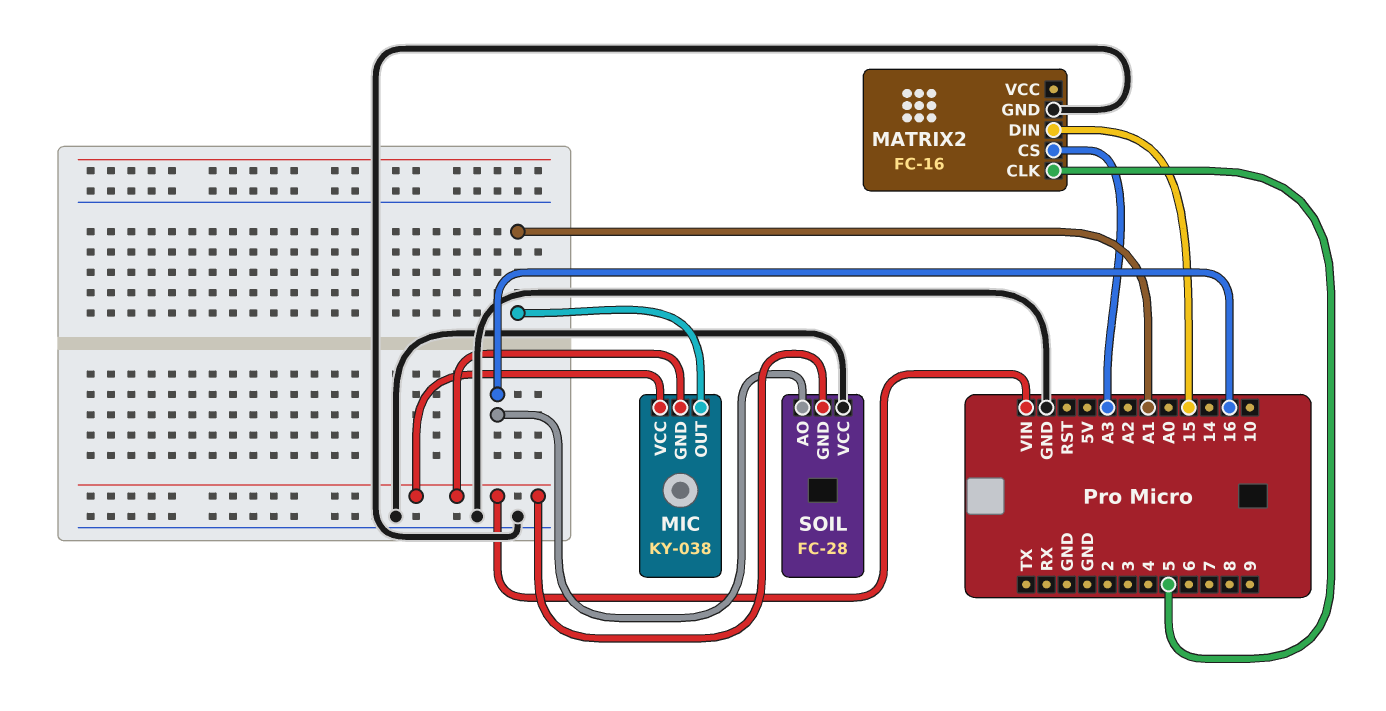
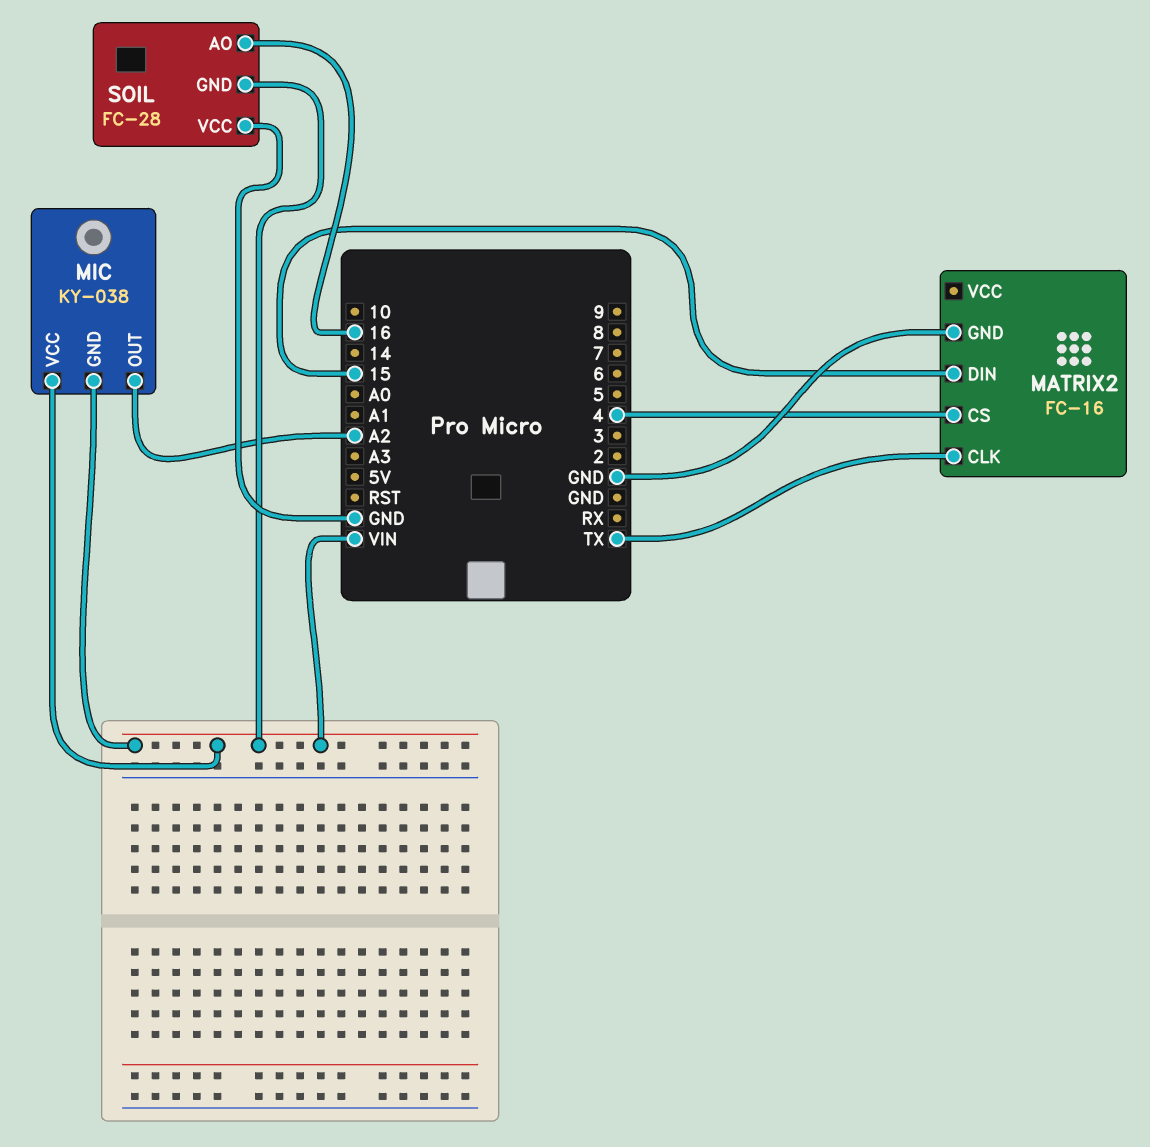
MATRIX2 pin CLK: 5 -> TX
MATRIX2 pin CS: A3 -> 4
MIC pin OUT: A1 -> A2

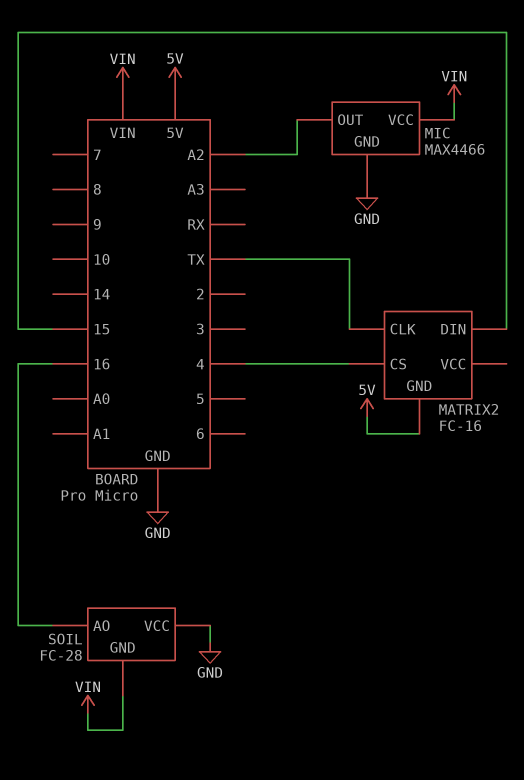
MATRIX2 pin GND: GND -> 5V
MIC: KY-038 -> MAX4466
MIC pin GND: VIN -> GND

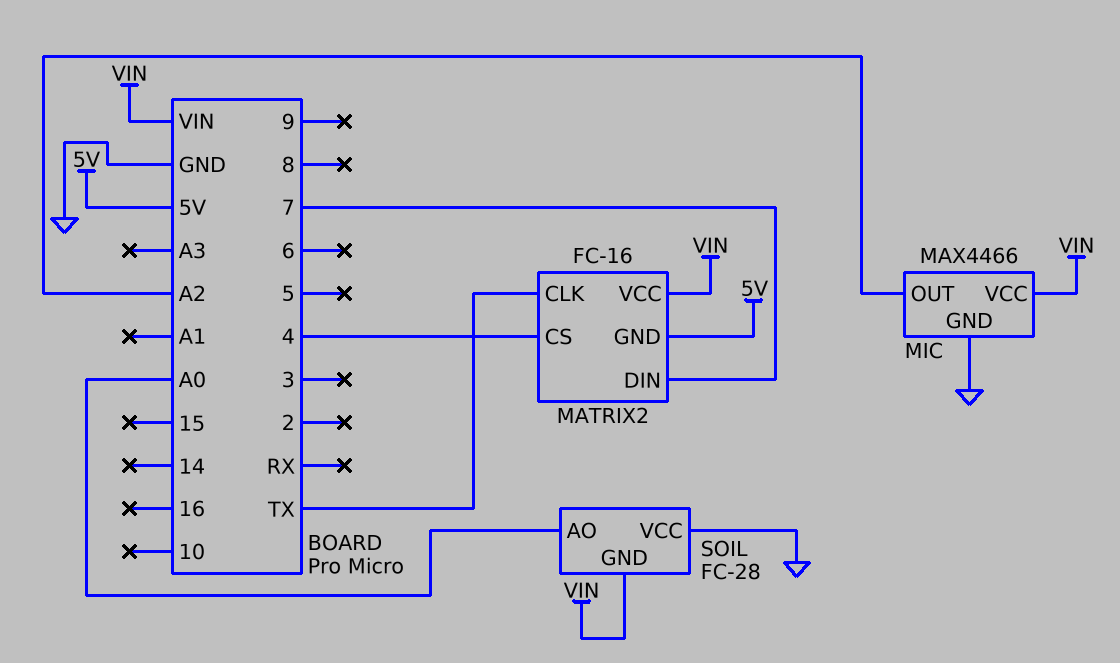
MATRIX2 pin DIN: 15 -> 7
MATRIX2 pin VCC: none -> VIN
SOIL pin AO: 16 -> A0

